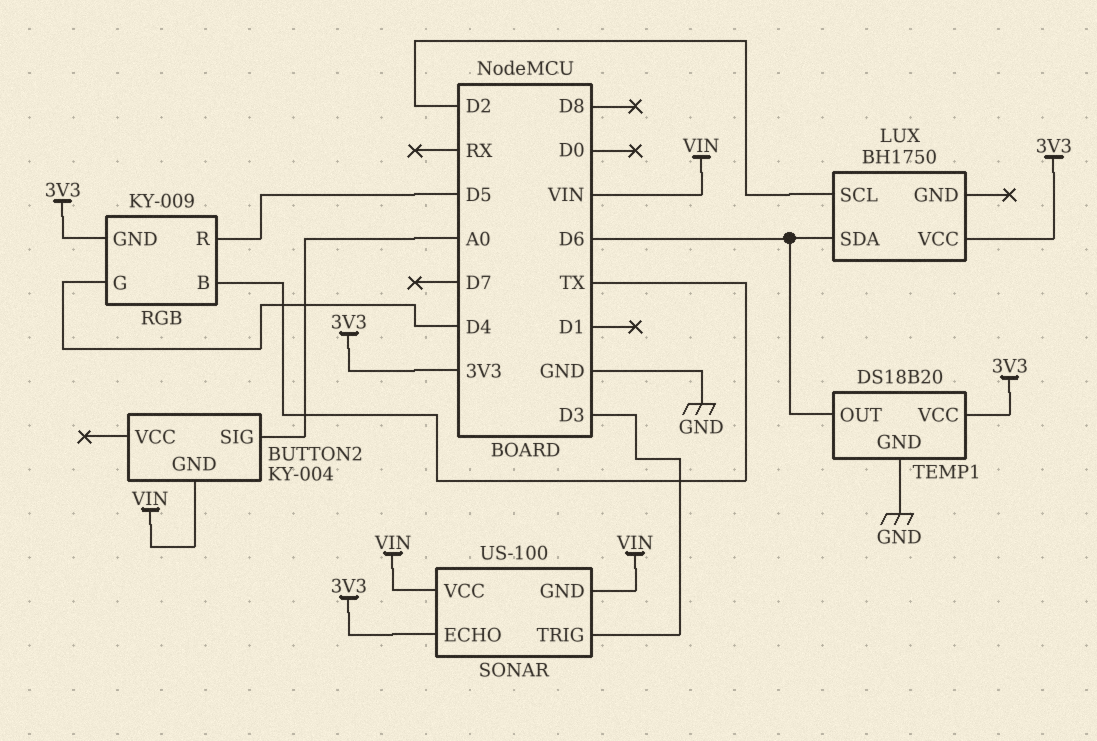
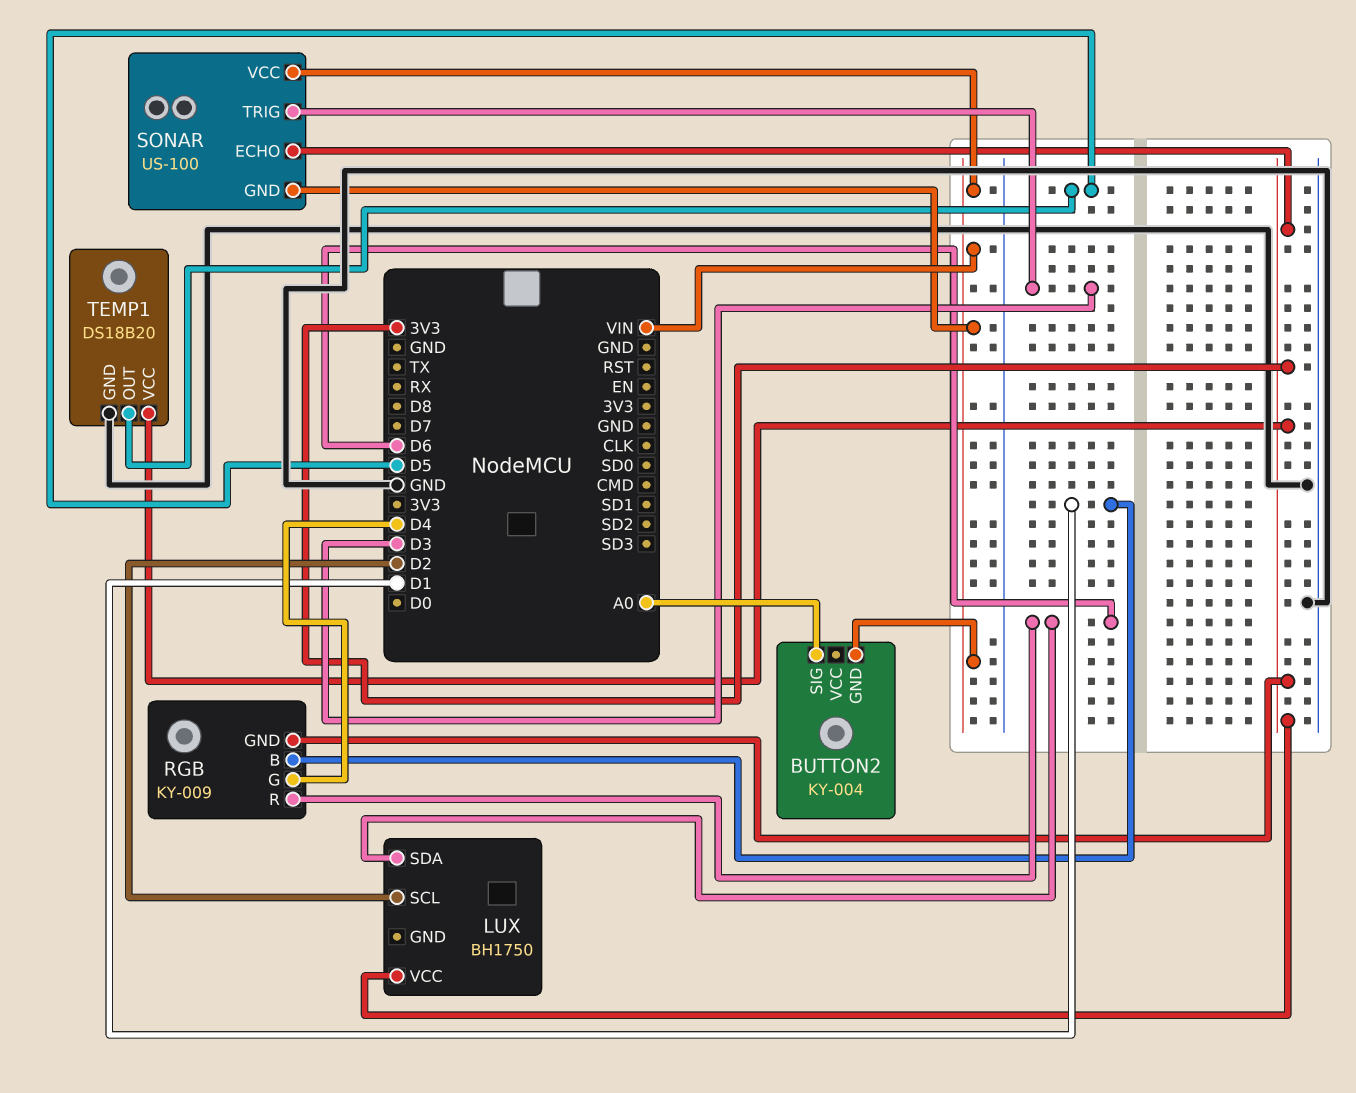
RGB pin B: TX -> D1
RGB pin R: D5 -> D6
TEMP1 pin OUT: D6 -> D5

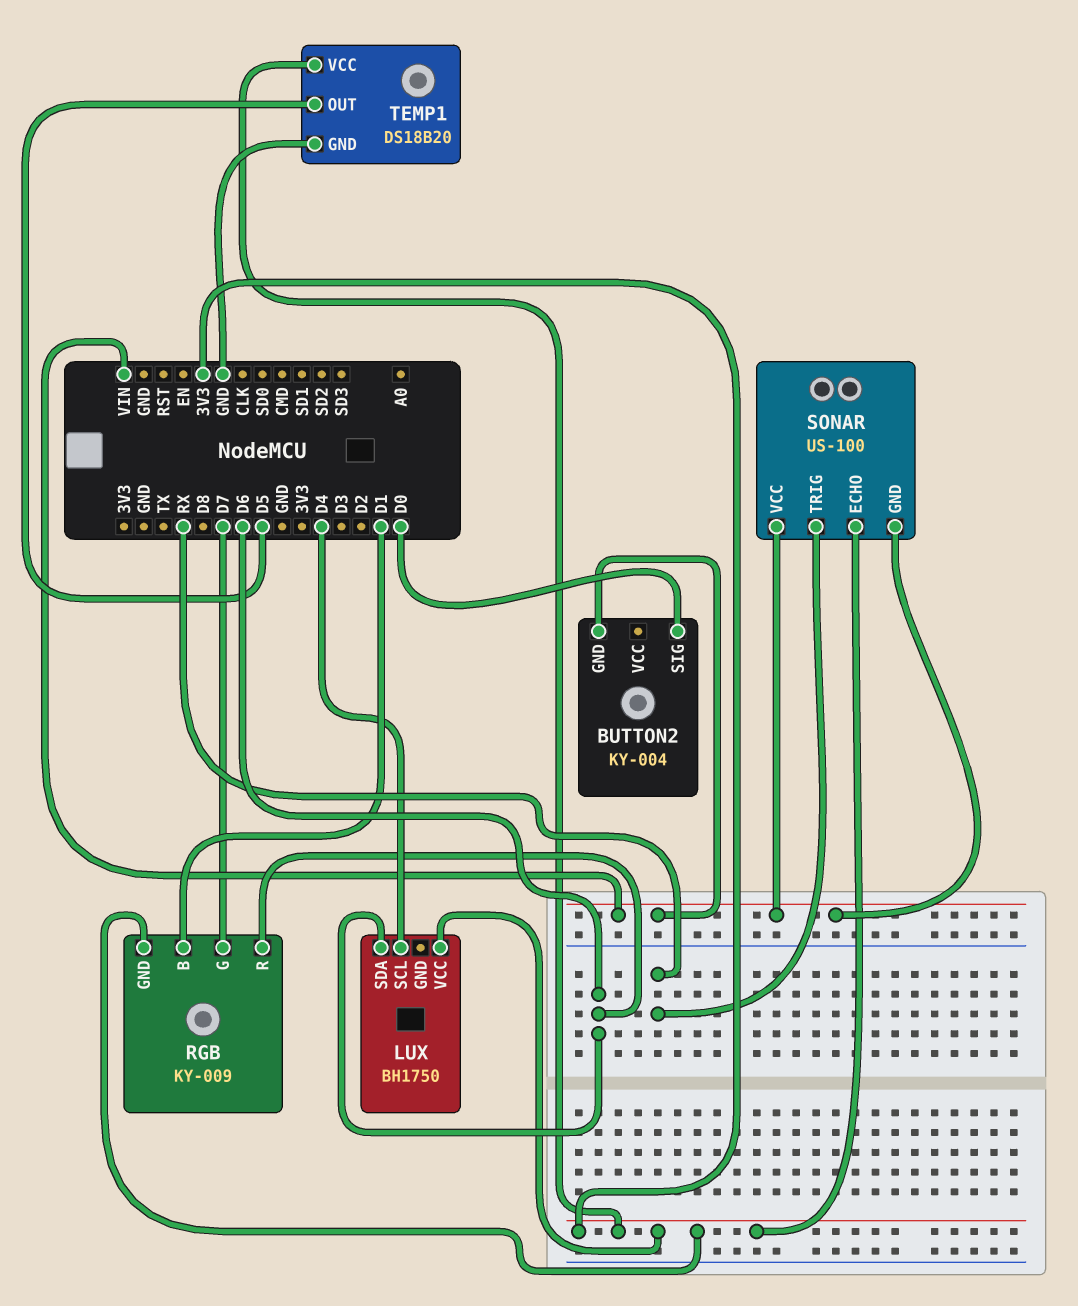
BUTTON2 pin SIG: A0 -> D0
LUX pin SCL: D2 -> D4
RGB pin G: D4 -> D7
SONAR pin TRIG: D3 -> RX

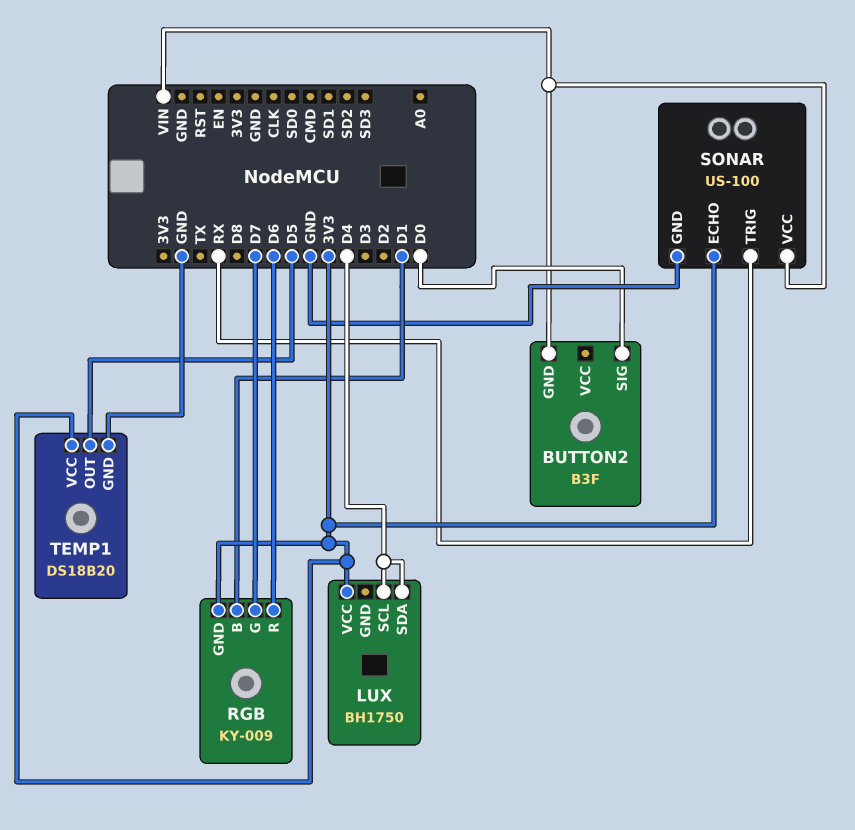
BUTTON2: KY-004 -> B3F
LUX pin SDA: D6 -> D4
SONAR pin GND: VIN -> GND

